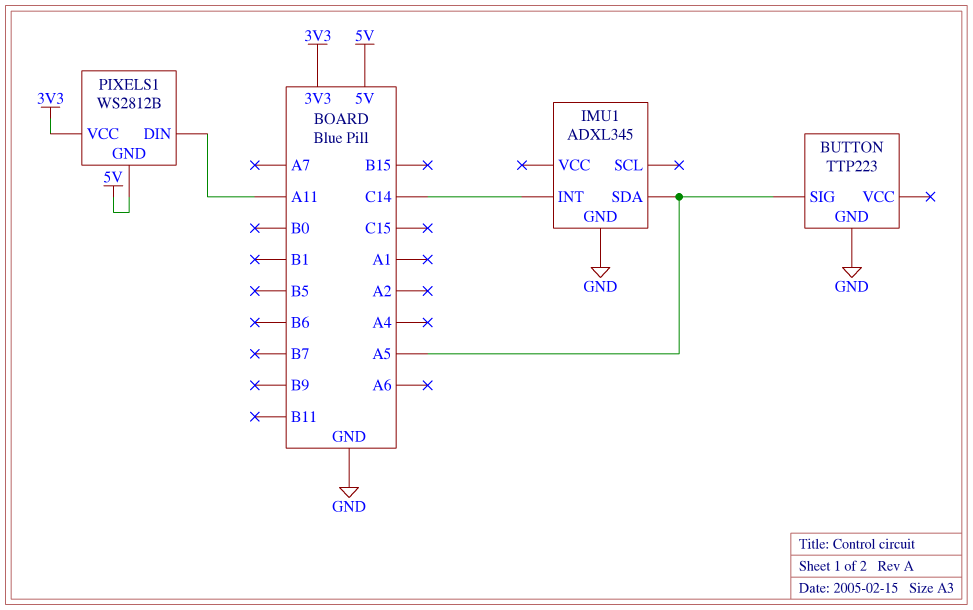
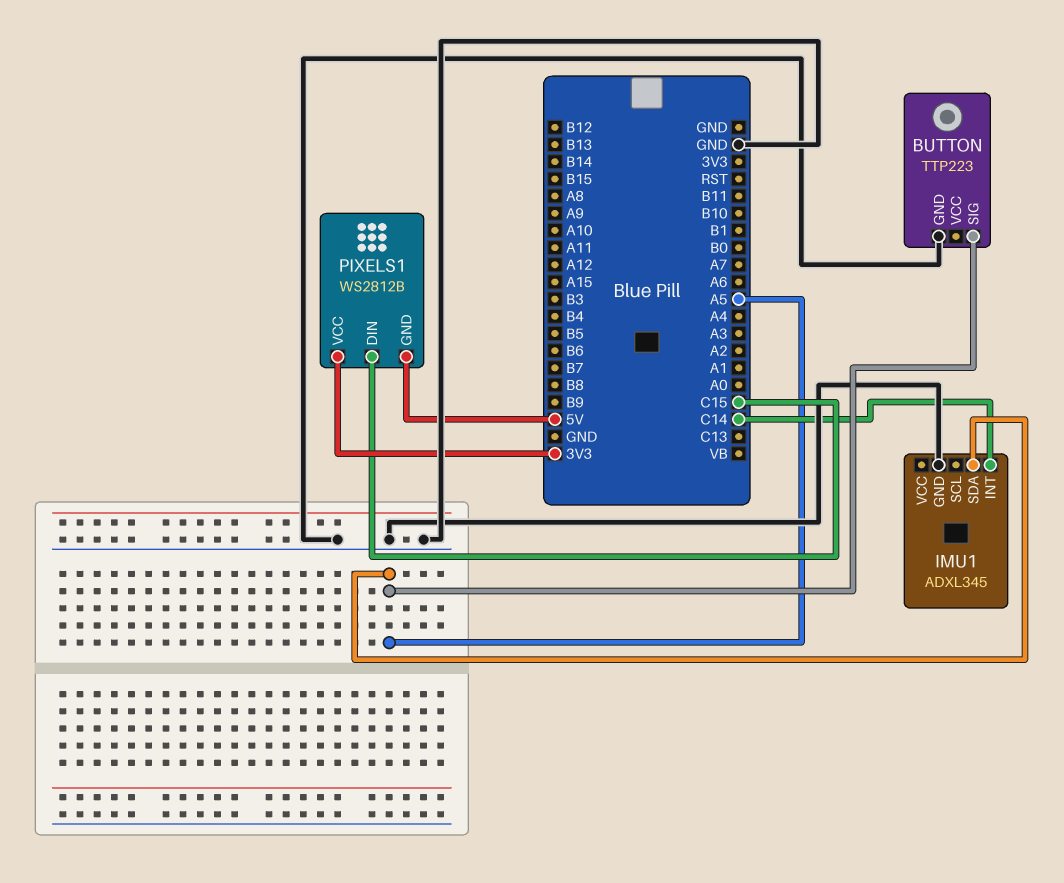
PIXELS1 pin DIN: A11 -> C15

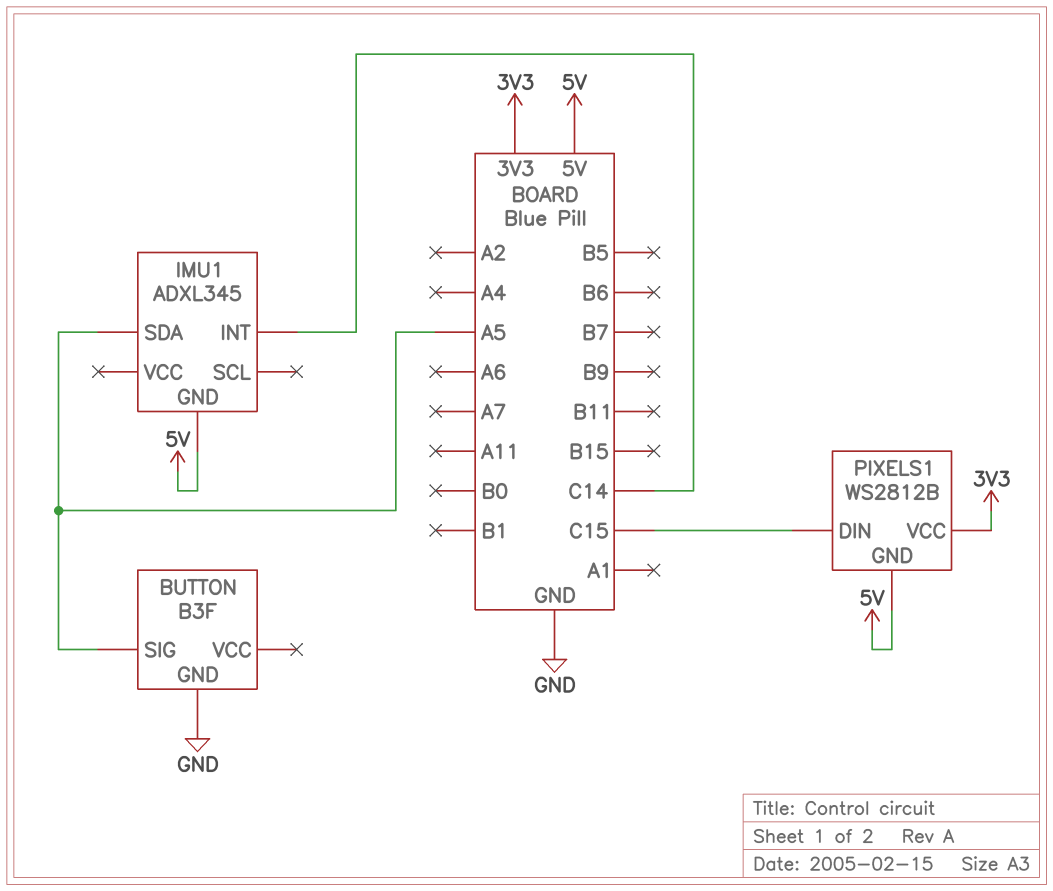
BUTTON: TTP223 -> B3F
IMU1 pin GND: GND -> 5V

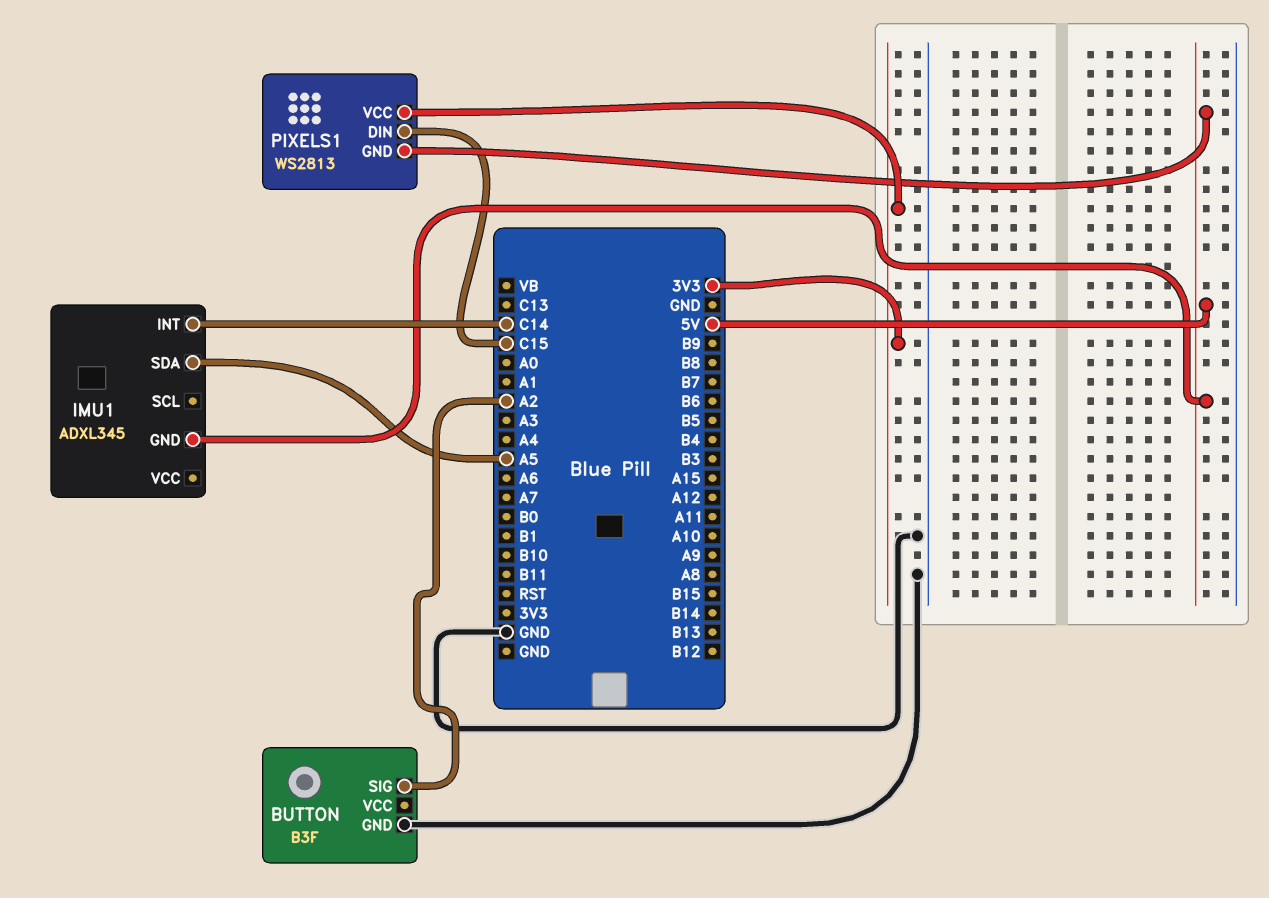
BUTTON pin SIG: A5 -> A2
PIXELS1: WS2812B -> WS2813

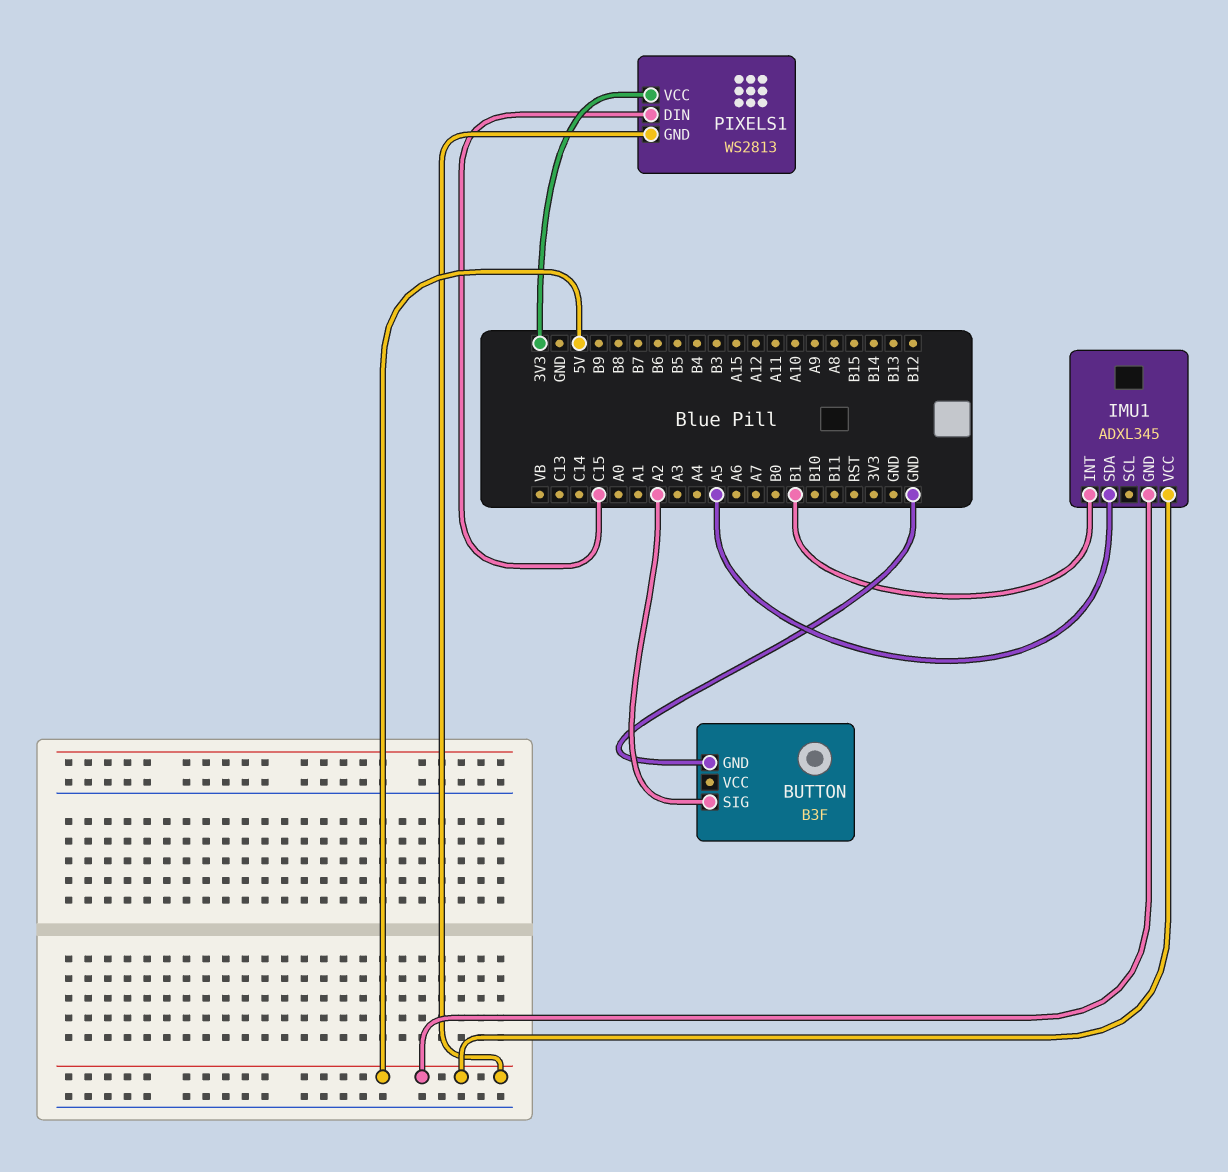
IMU1 pin INT: C14 -> B1
IMU1 pin VCC: none -> 5V

